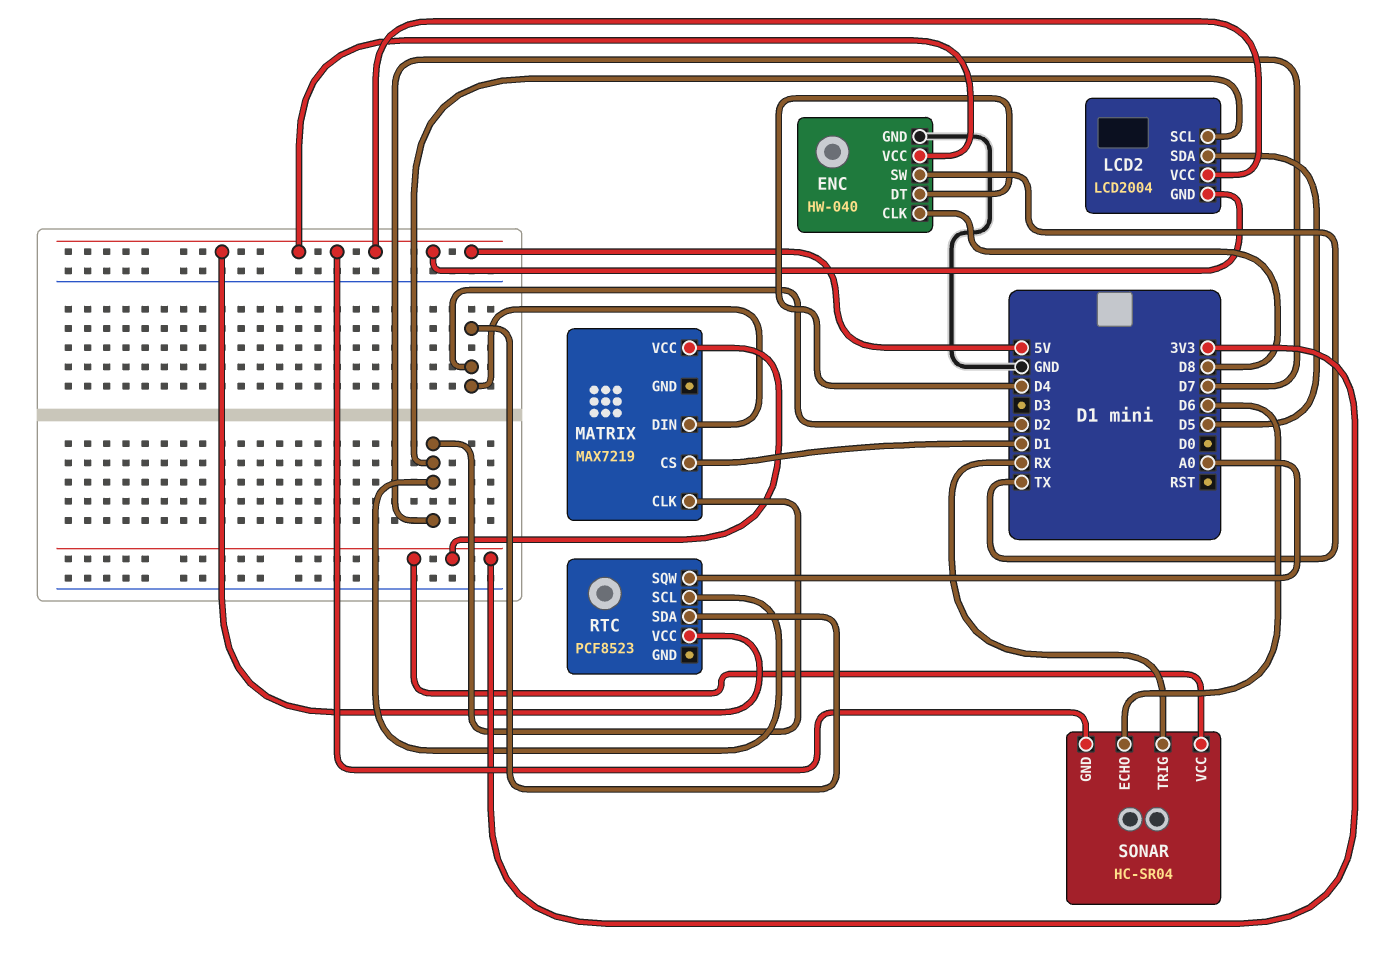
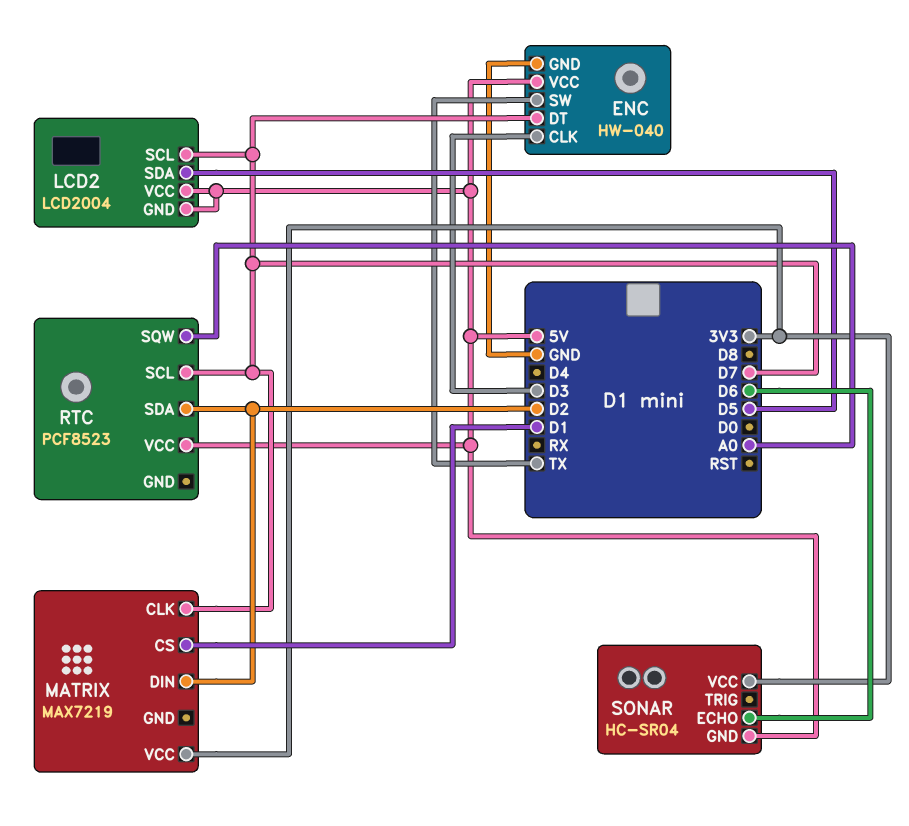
ENC pin CLK: D8 -> D3
ENC pin DT: D4 -> D7
SONAR pin TRIG: RX -> none

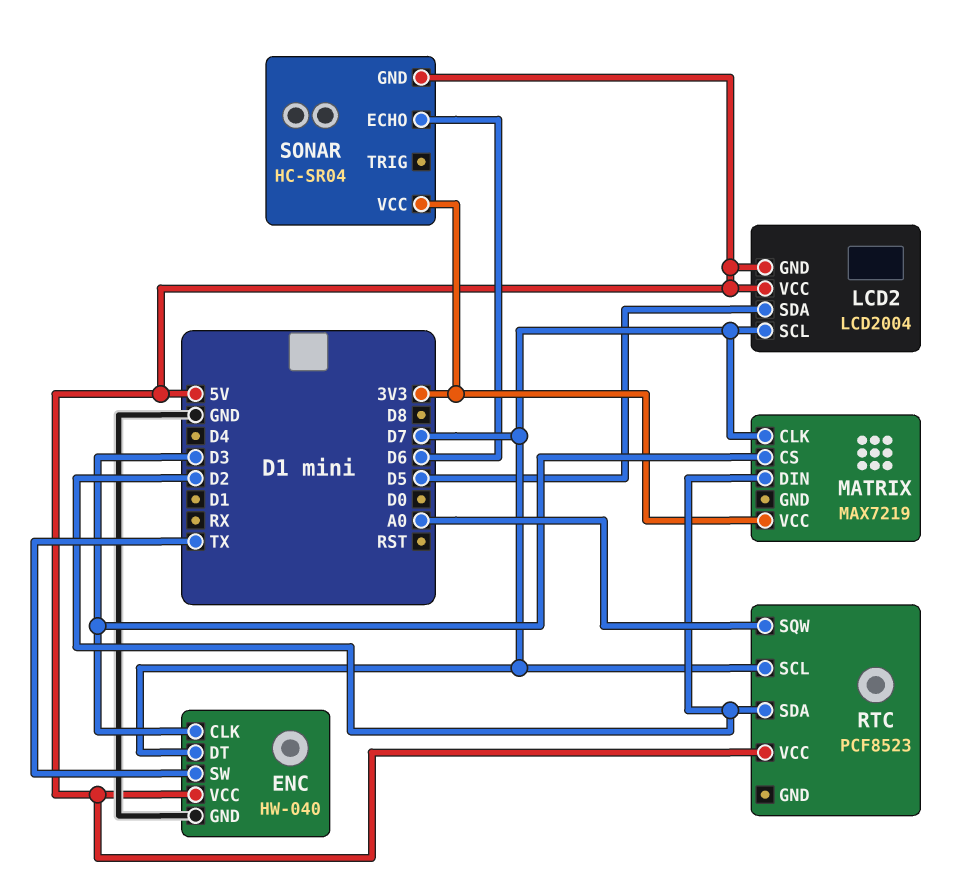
MATRIX pin CS: D1 -> D3

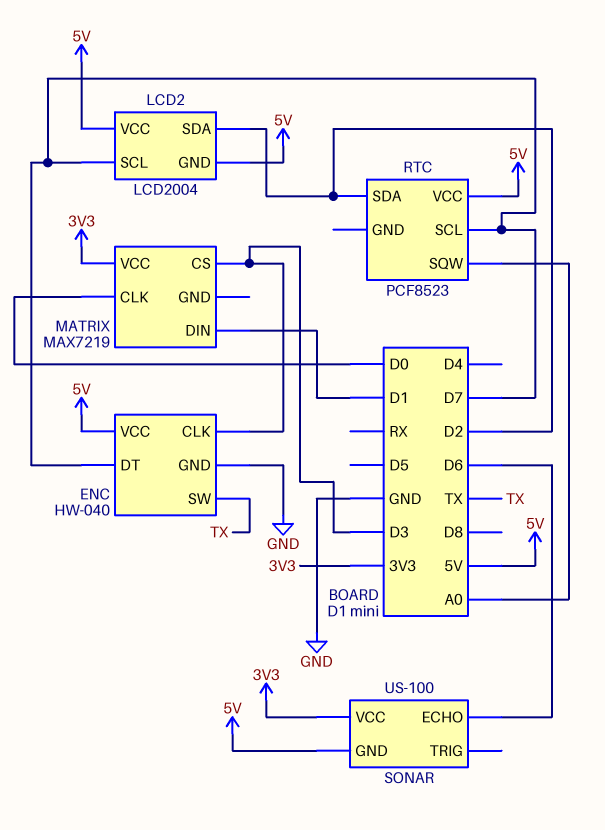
LCD2 pin SDA: D5 -> D2
MATRIX pin CLK: D7 -> D0
MATRIX pin DIN: D2 -> D1
SONAR: HC-SR04 -> US-100

